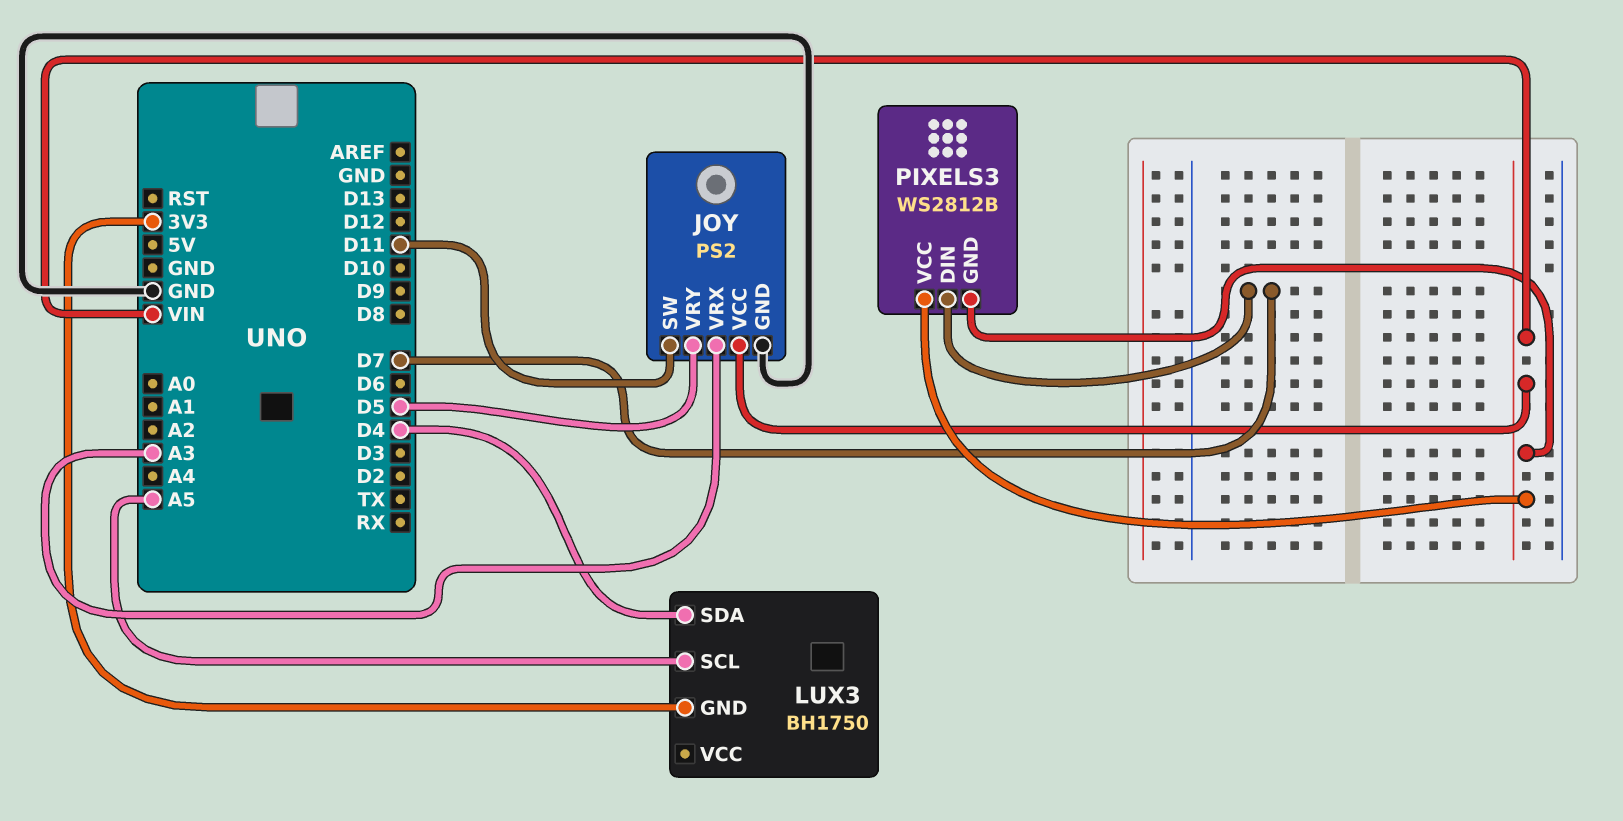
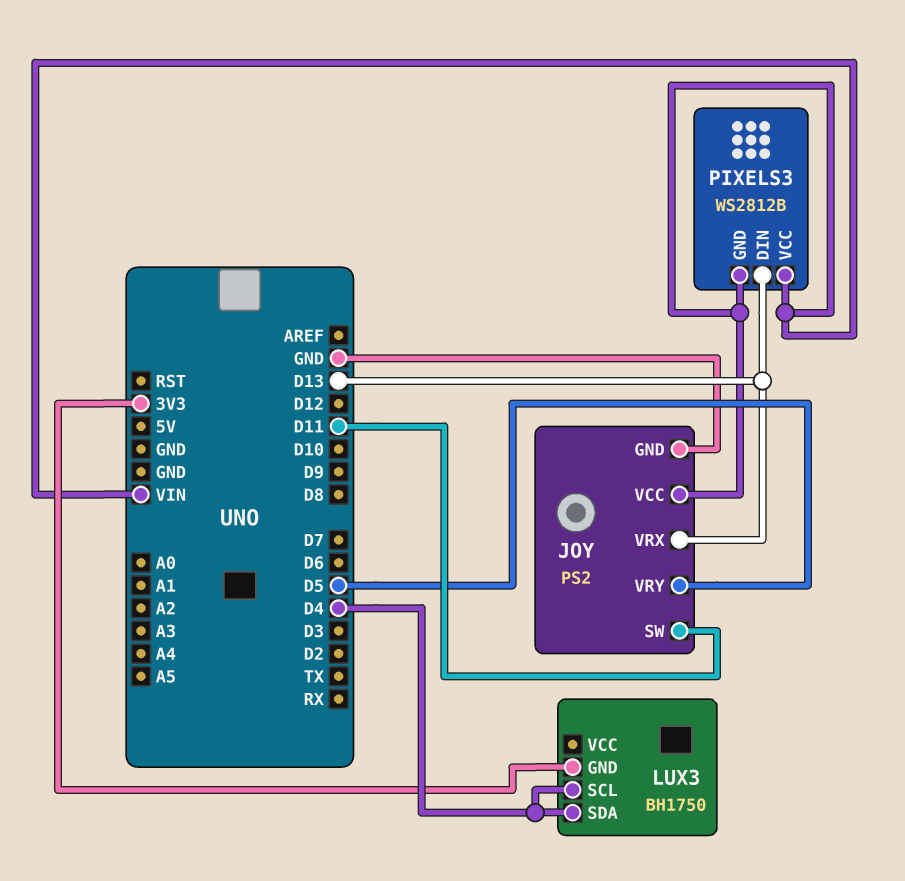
JOY pin VRX: A3 -> D13
LUX3 pin SCL: A5 -> D4
PIXELS3 pin DIN: D7 -> D13

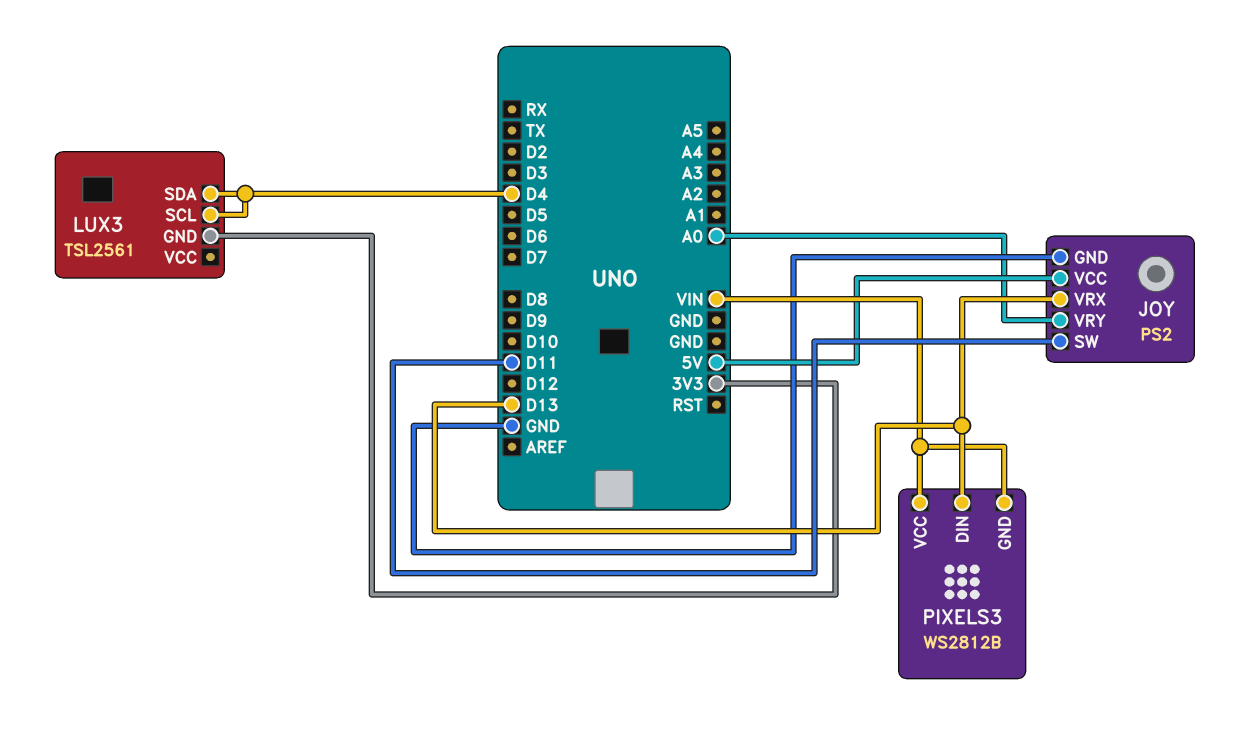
JOY pin VCC: VIN -> 5V
JOY pin VRY: D5 -> A0
LUX3: BH1750 -> TSL2561

